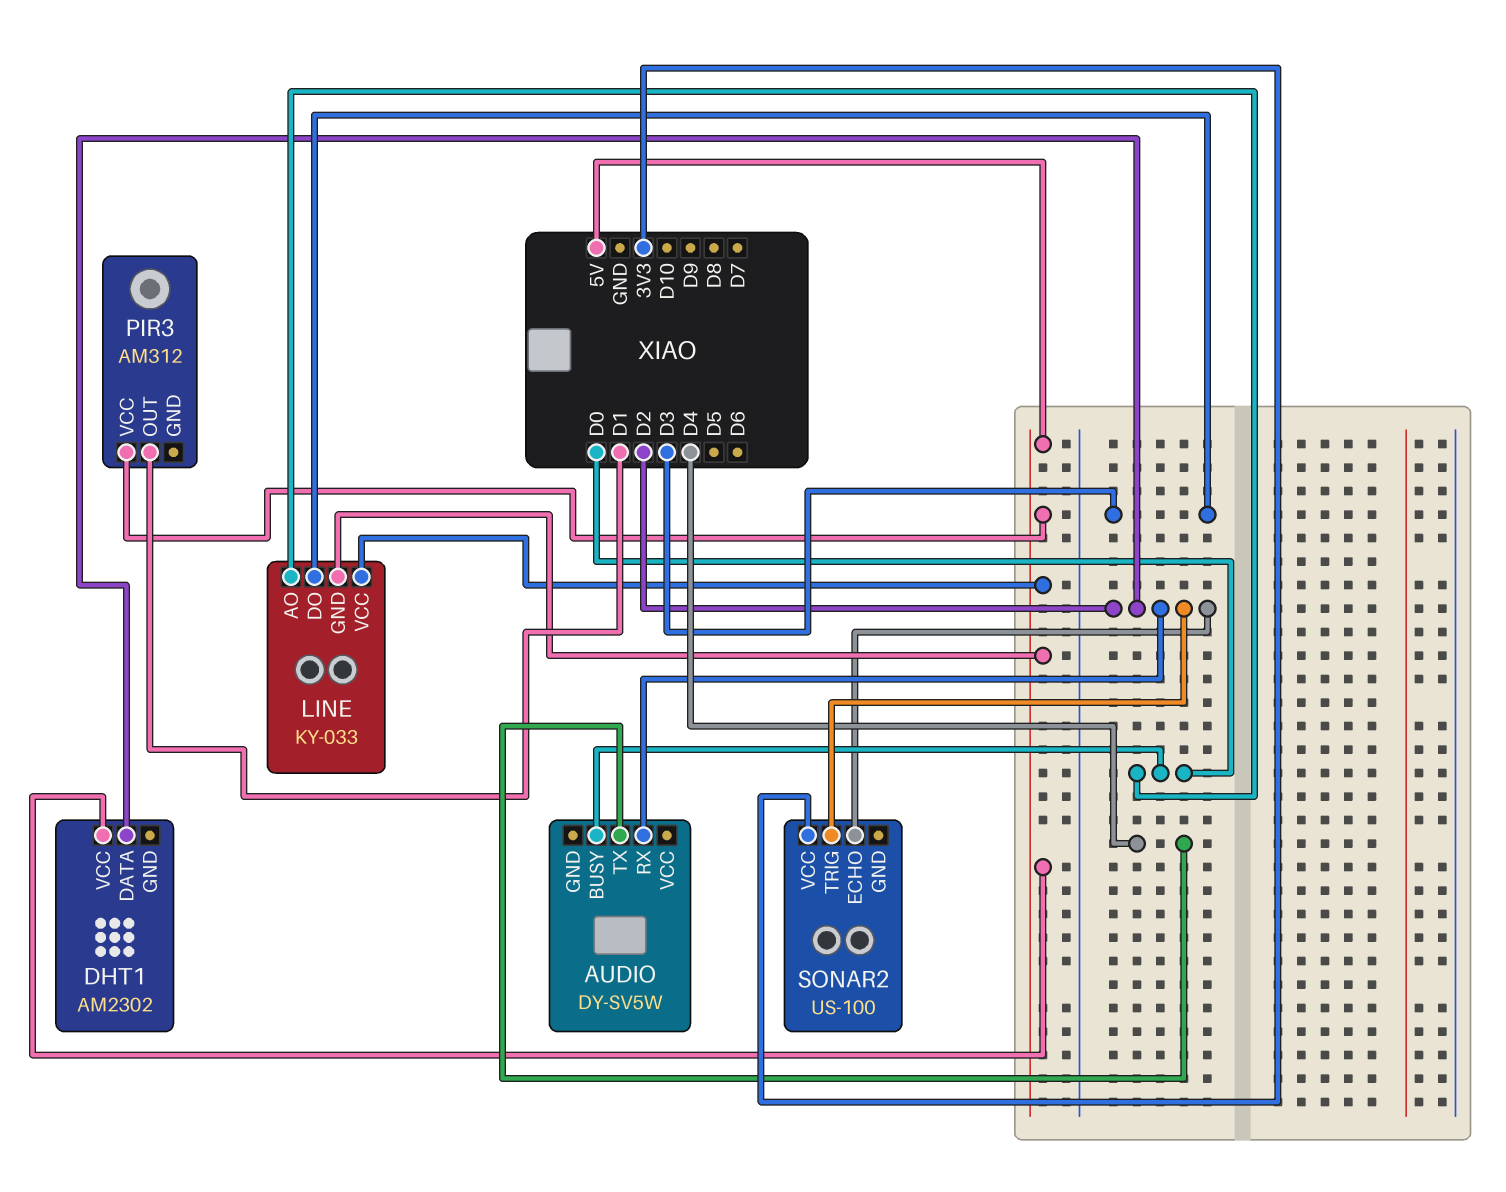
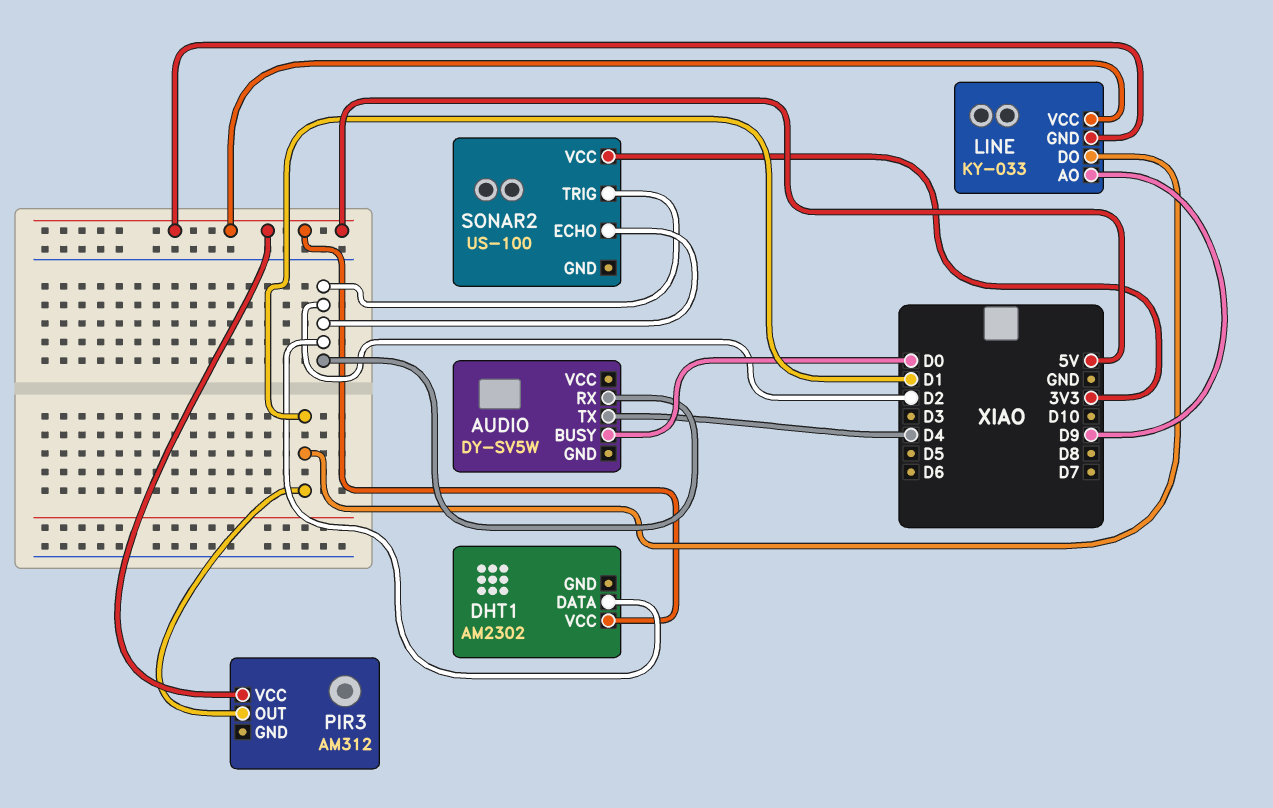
LINE pin AO: D0 -> D9
LINE pin DO: D3 -> D1

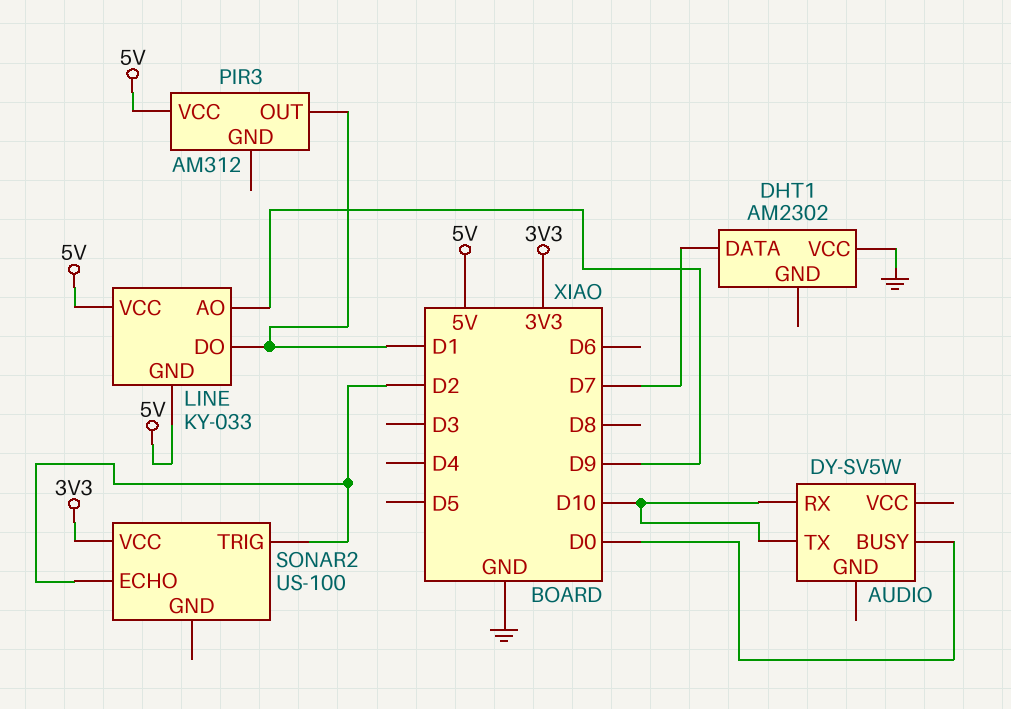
AUDIO pin RX: D2 -> D10
AUDIO pin TX: D4 -> D10
DHT1 pin DATA: D2 -> D7
DHT1 pin VCC: 5V -> GND

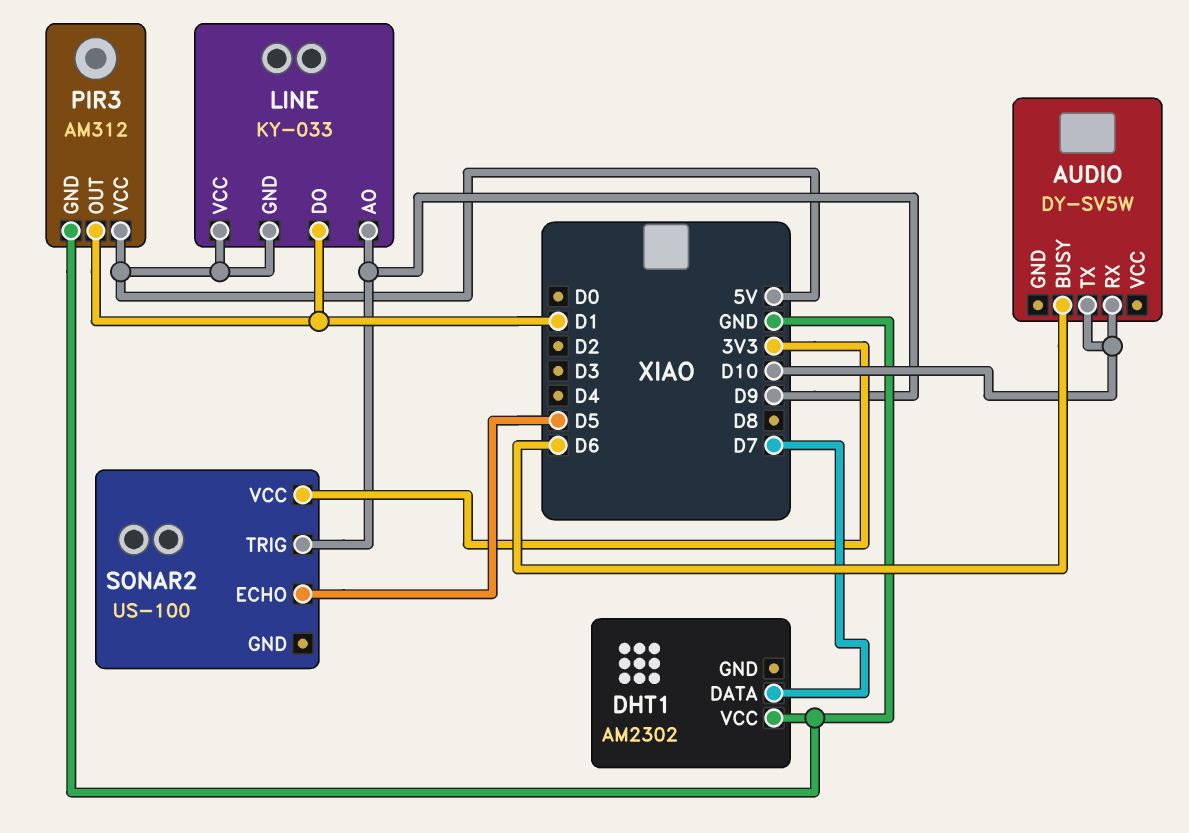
AUDIO pin BUSY: D0 -> D6
PIR3 pin GND: none -> GND
SONAR2 pin ECHO: D2 -> D5
SONAR2 pin TRIG: D2 -> D9

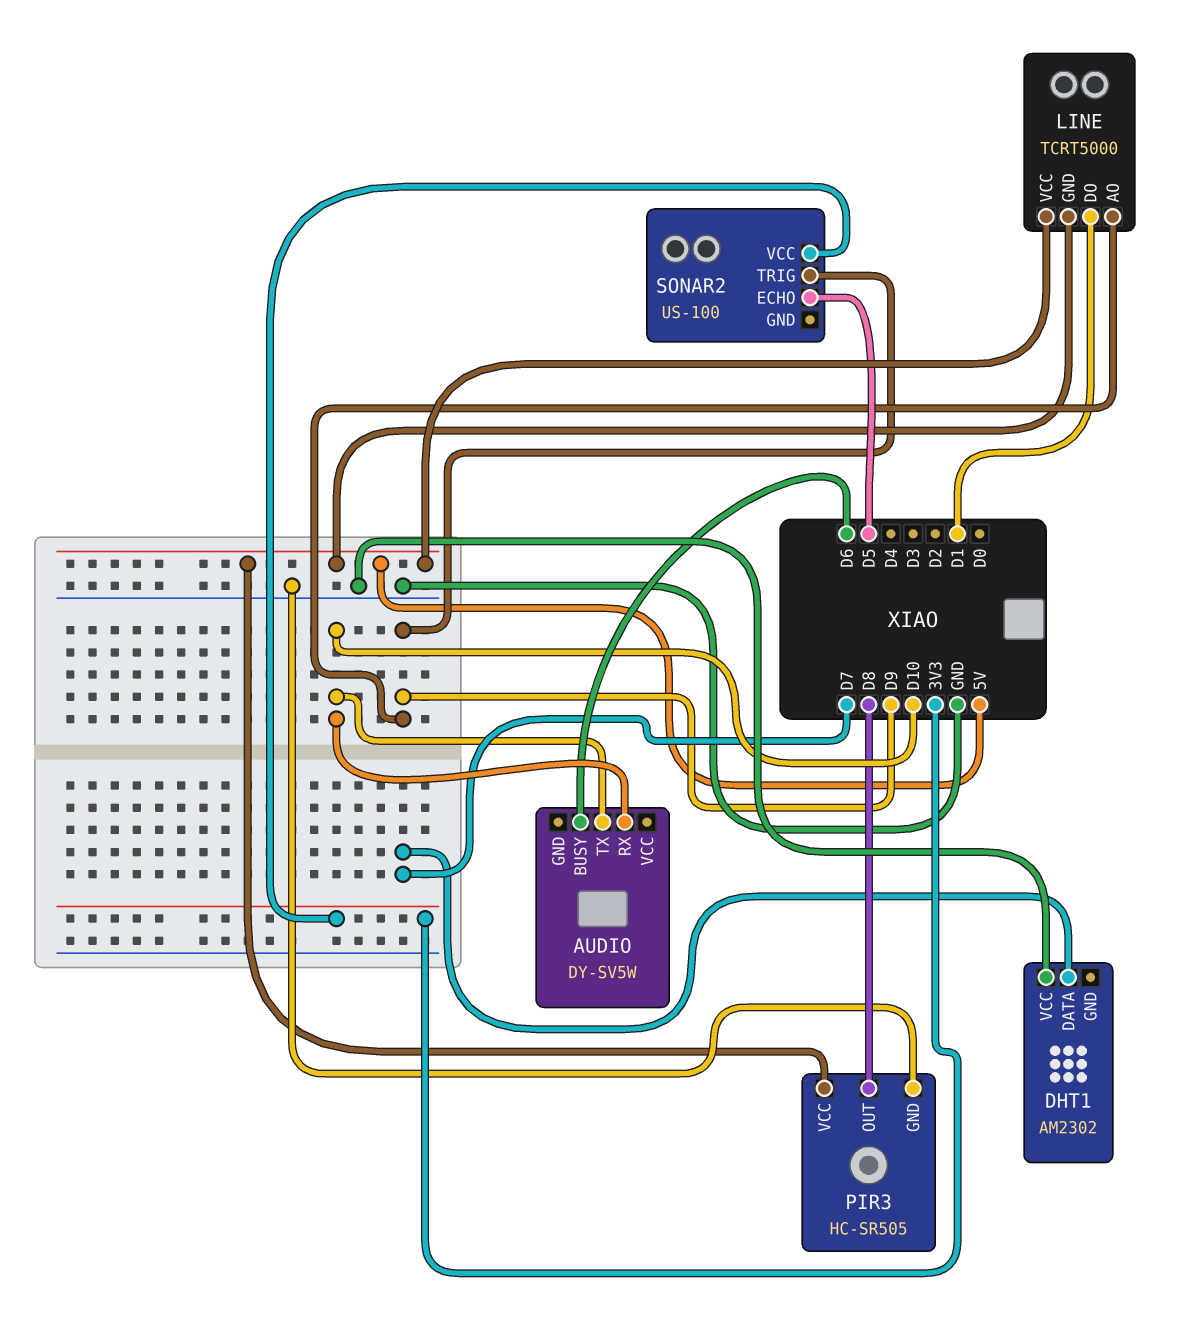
LINE: KY-033 -> TCRT5000
PIR3: AM312 -> HC-SR505
PIR3 pin OUT: D1 -> D8

